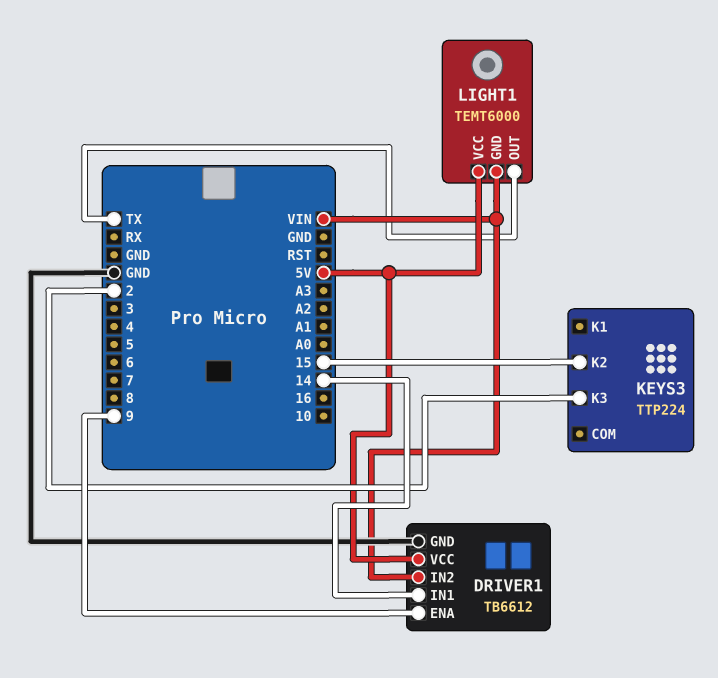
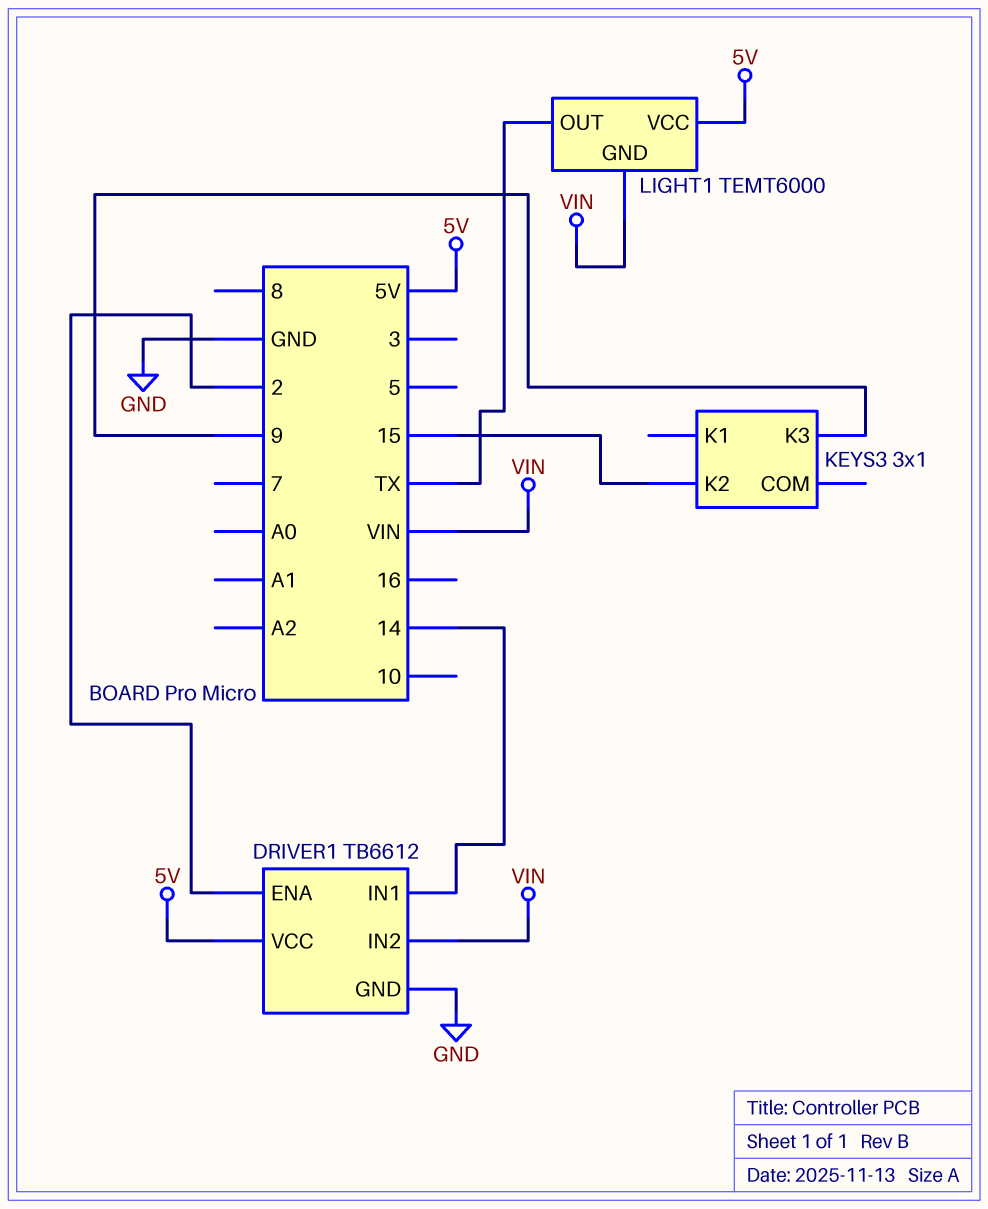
DRIVER1 pin ENA: 9 -> 2
KEYS3: TTP224 -> 3x1
KEYS3 pin K3: 2 -> 9

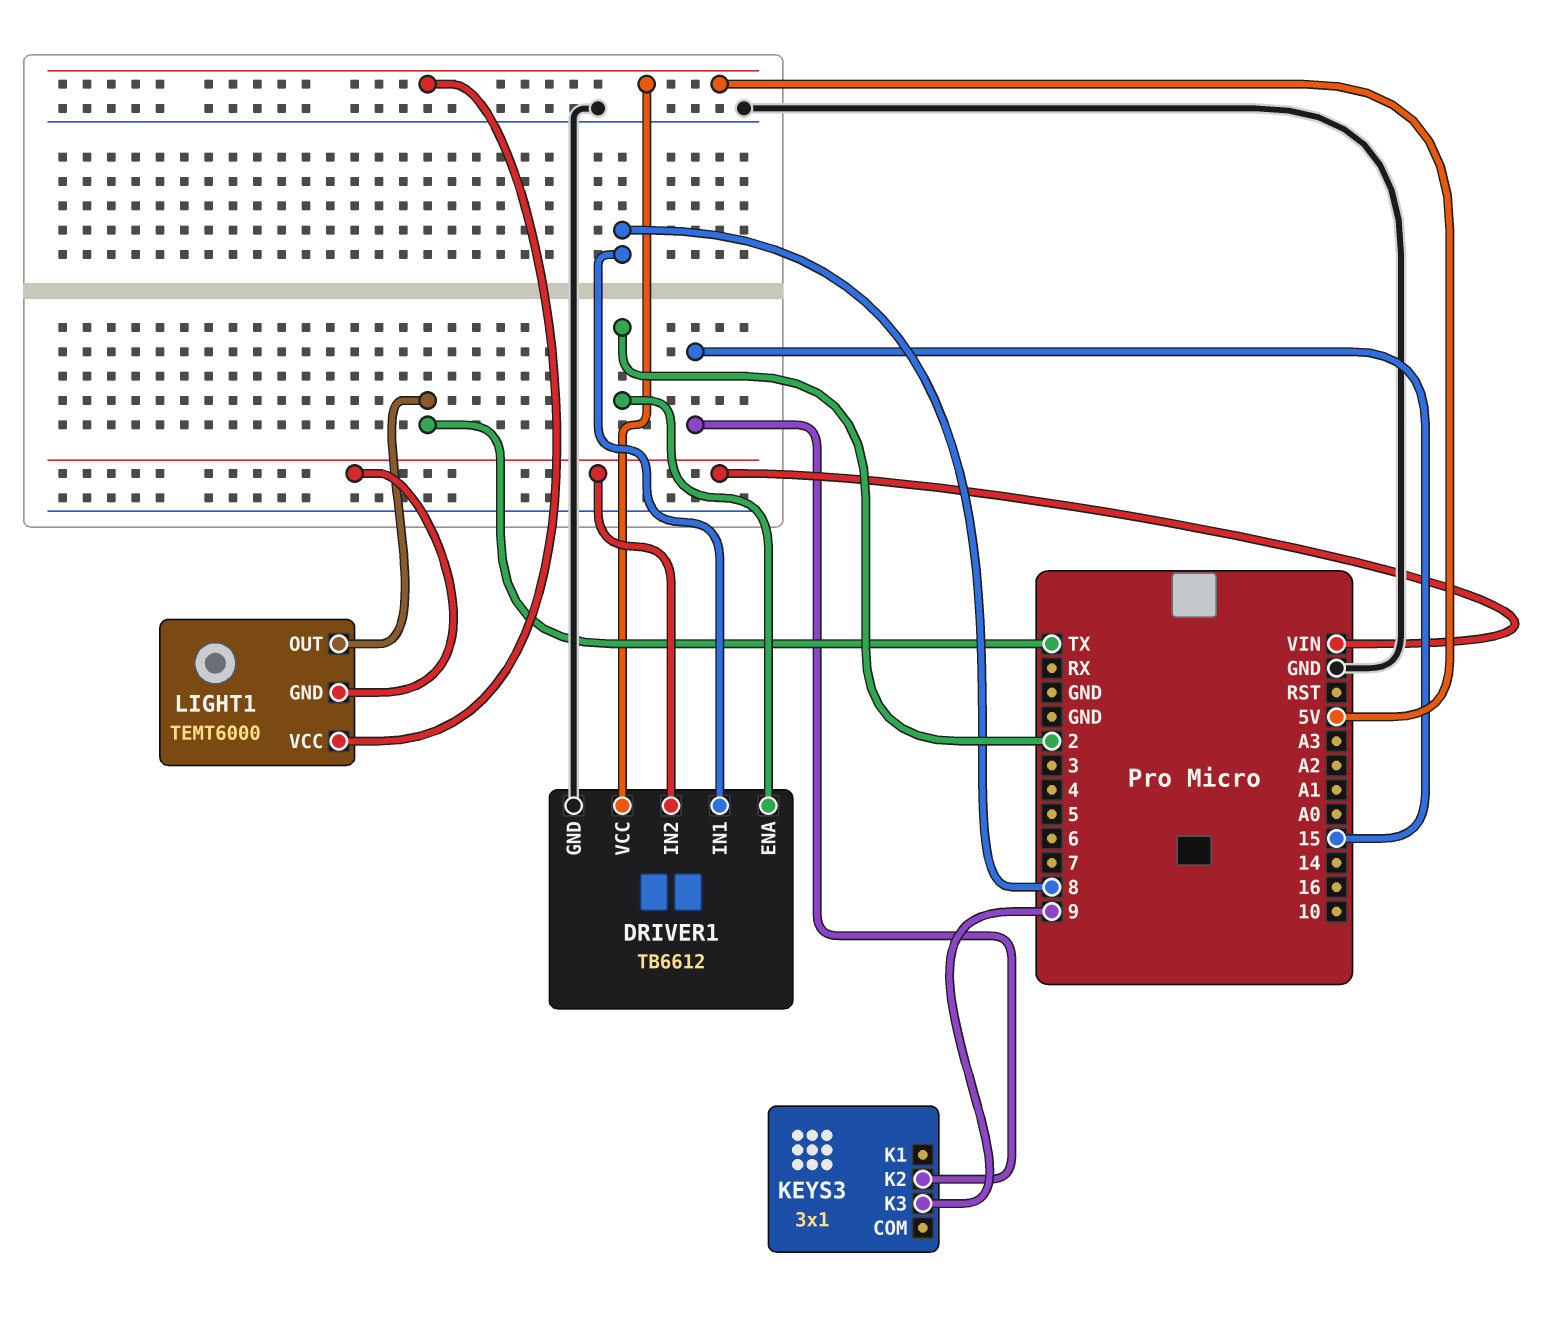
DRIVER1 pin IN1: 14 -> 8

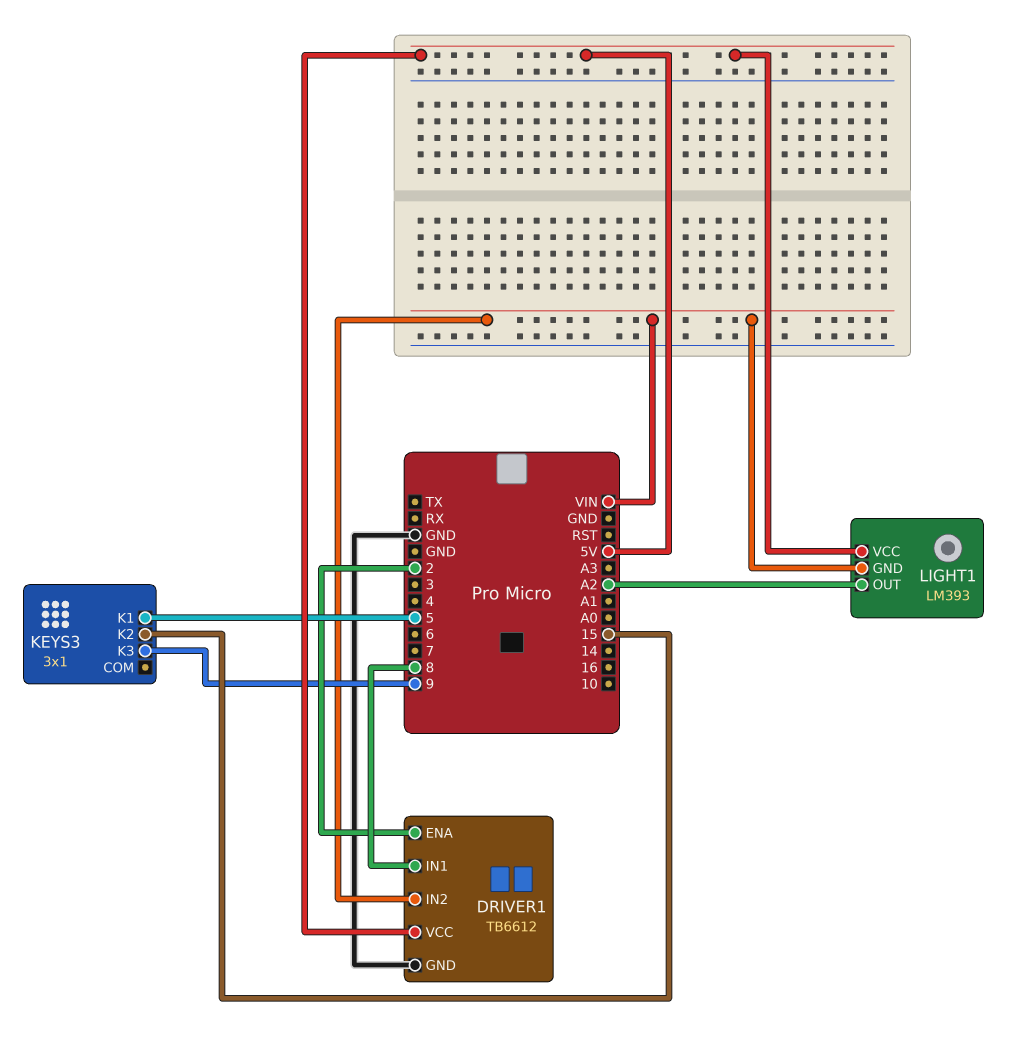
KEYS3 pin K1: none -> 5
LIGHT1: TEMT6000 -> LM393
LIGHT1 pin OUT: TX -> A2

